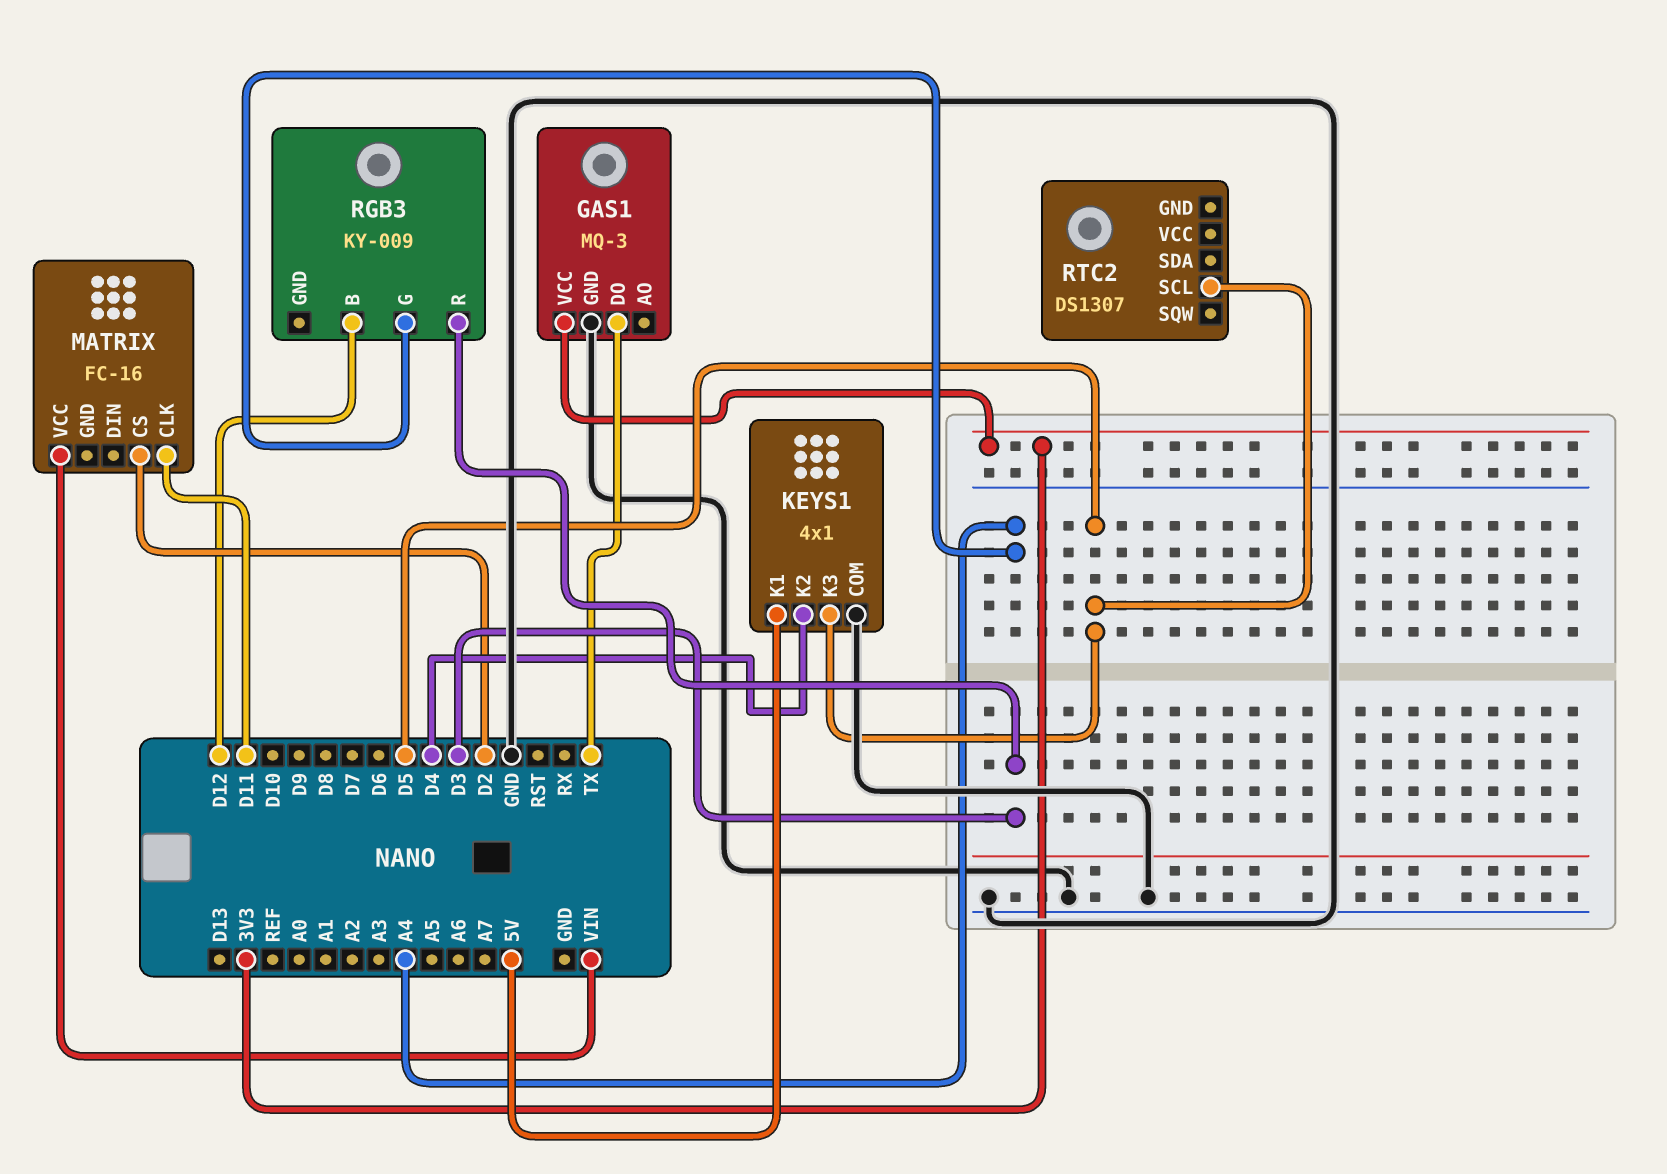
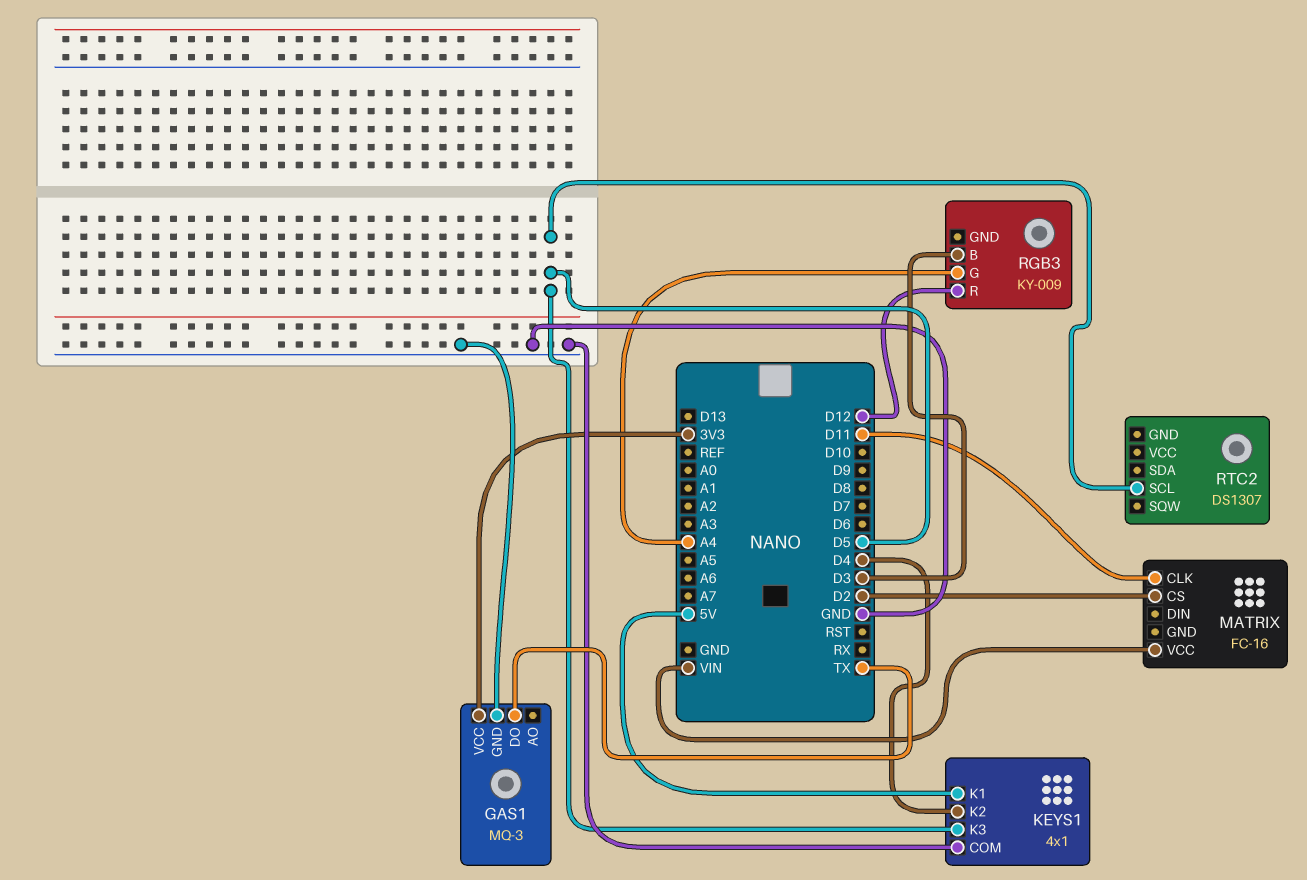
RGB3 pin B: D12 -> D3
RGB3 pin R: D3 -> D12

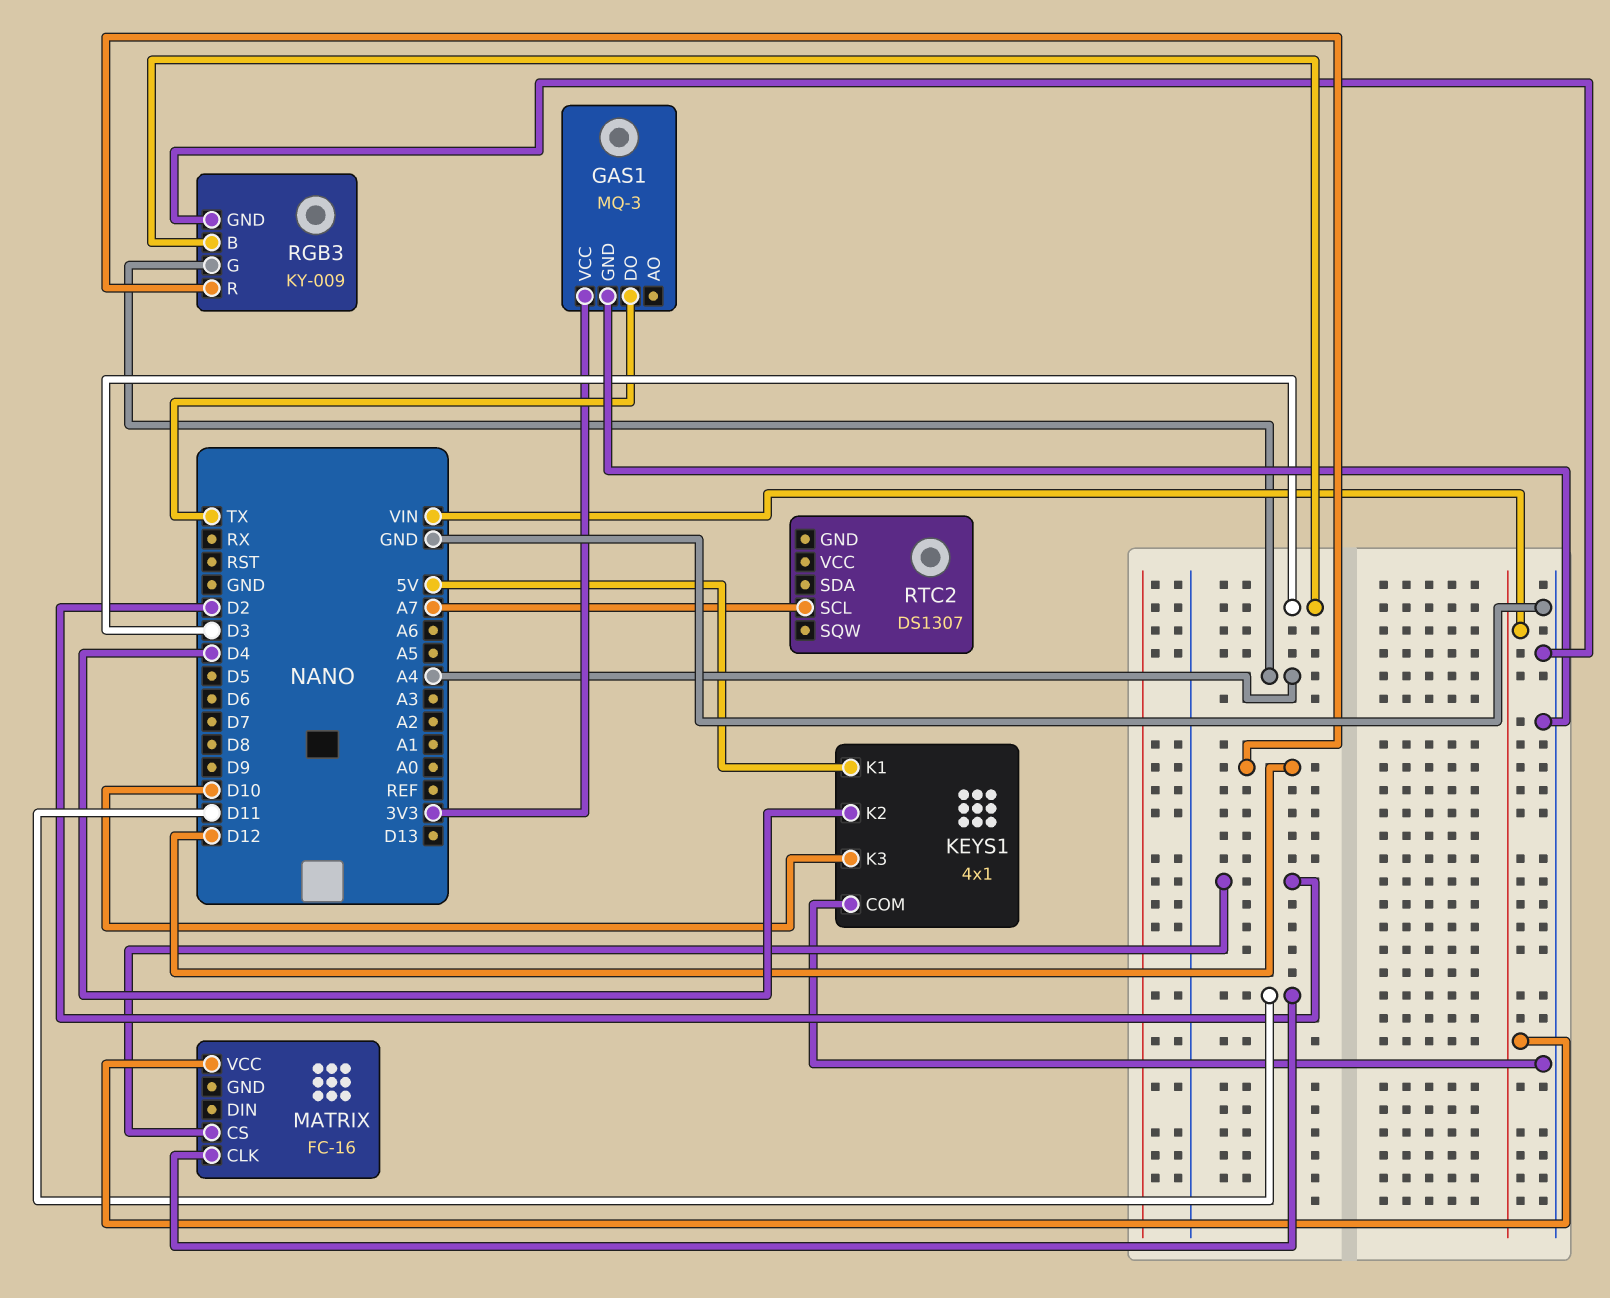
KEYS1 pin K3: D5 -> D10
RGB3 pin GND: none -> GND
RTC2 pin SCL: D5 -> A7

